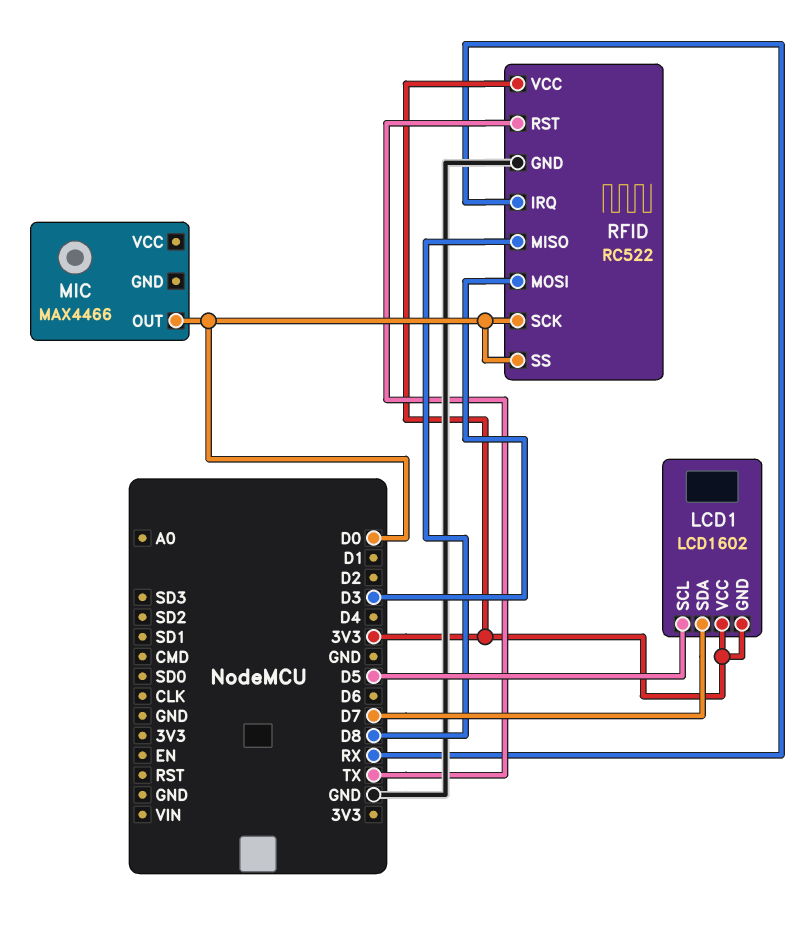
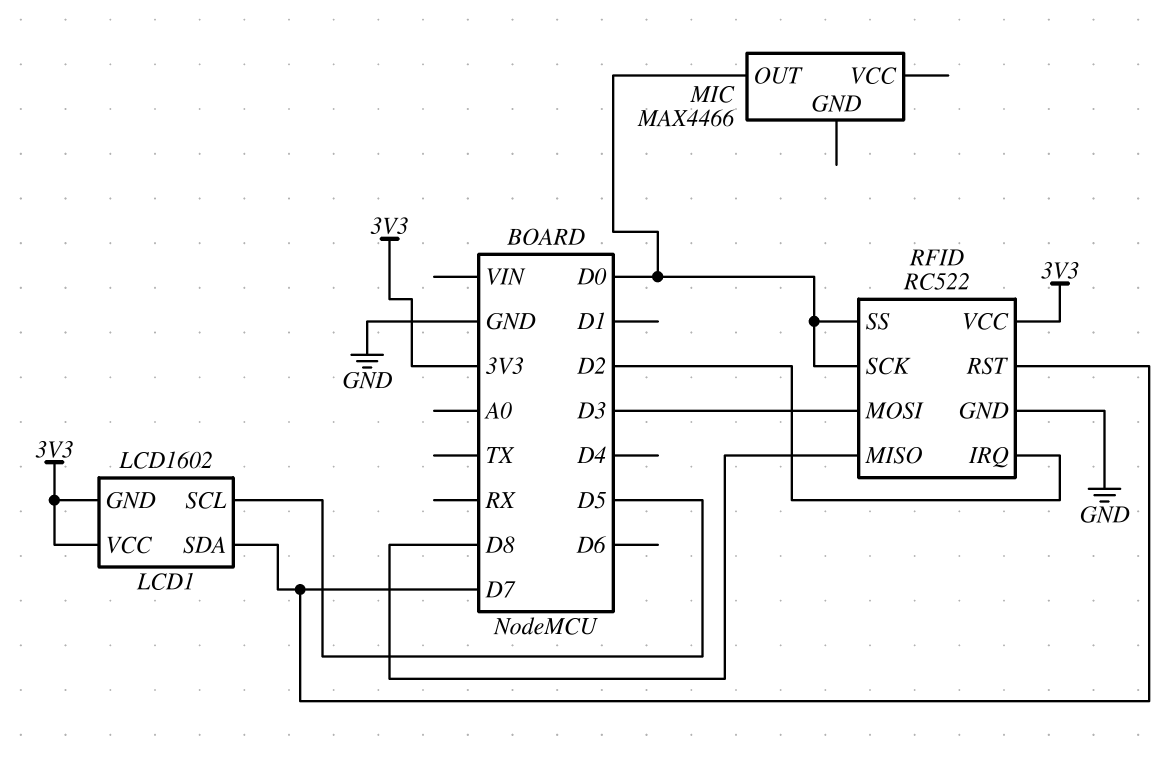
RFID pin IRQ: RX -> D2
RFID pin RST: TX -> D7

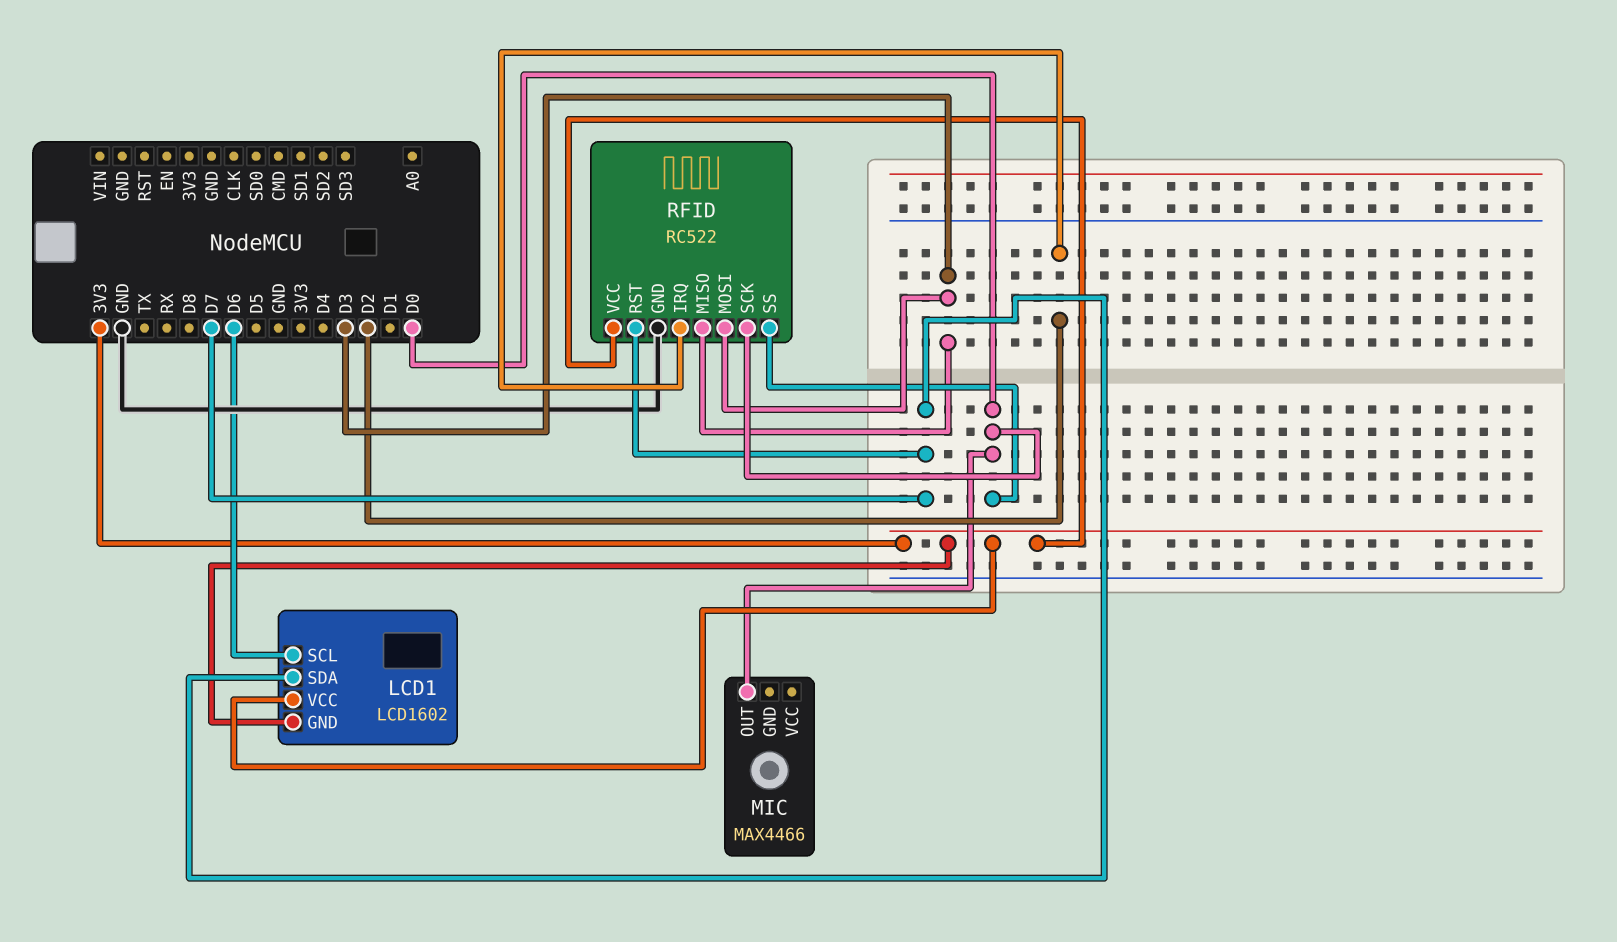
LCD1 pin SCL: D5 -> D6
RFID pin MISO: D8 -> D3

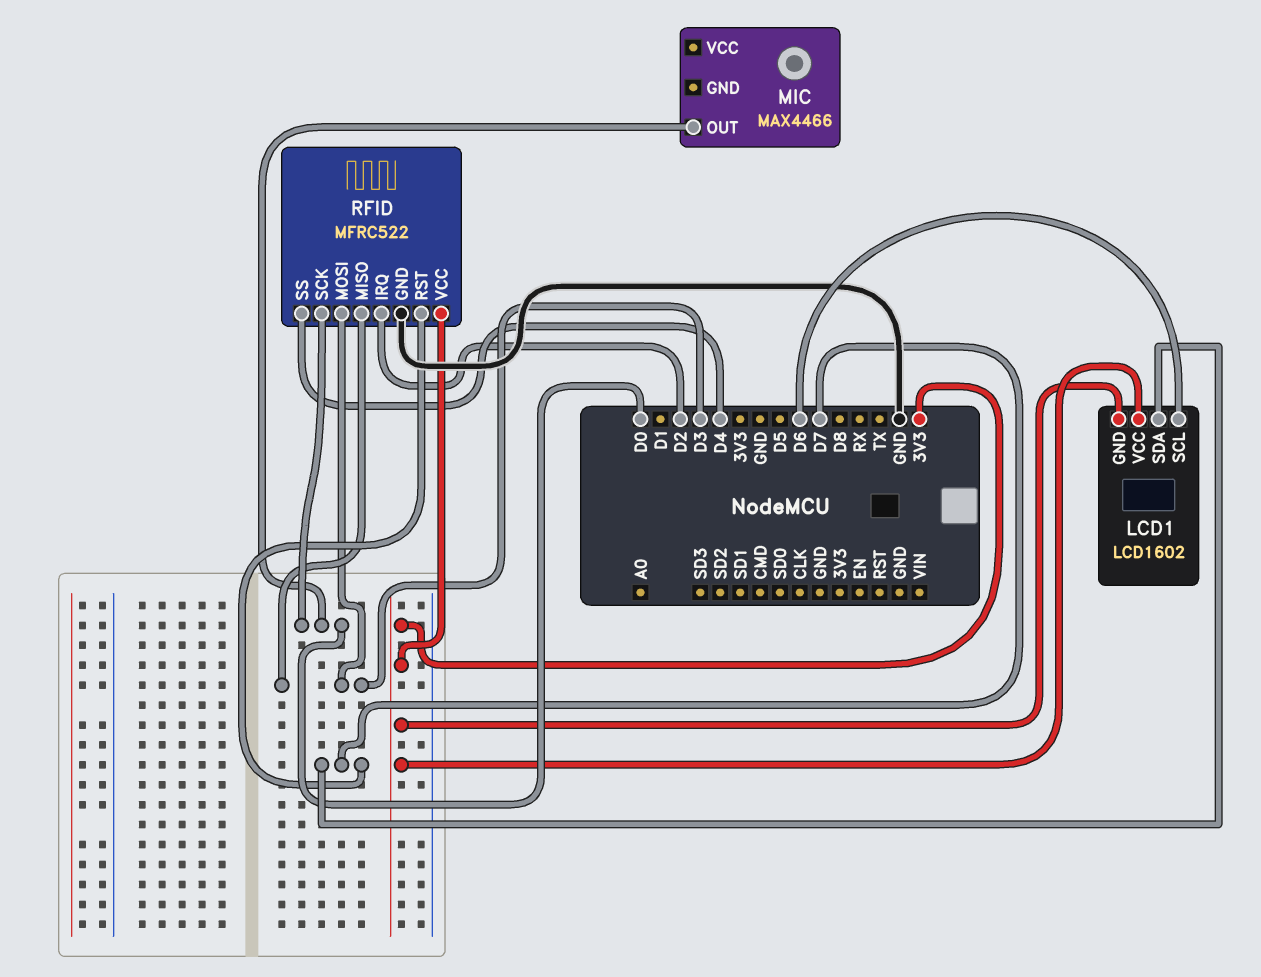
RFID: RC522 -> MFRC522
RFID pin SS: D0 -> D4

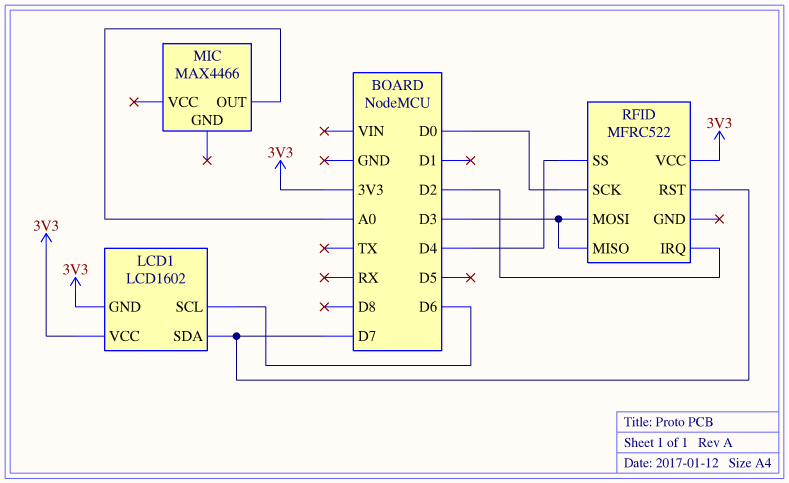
MIC pin OUT: D0 -> A0
RFID pin GND: GND -> none

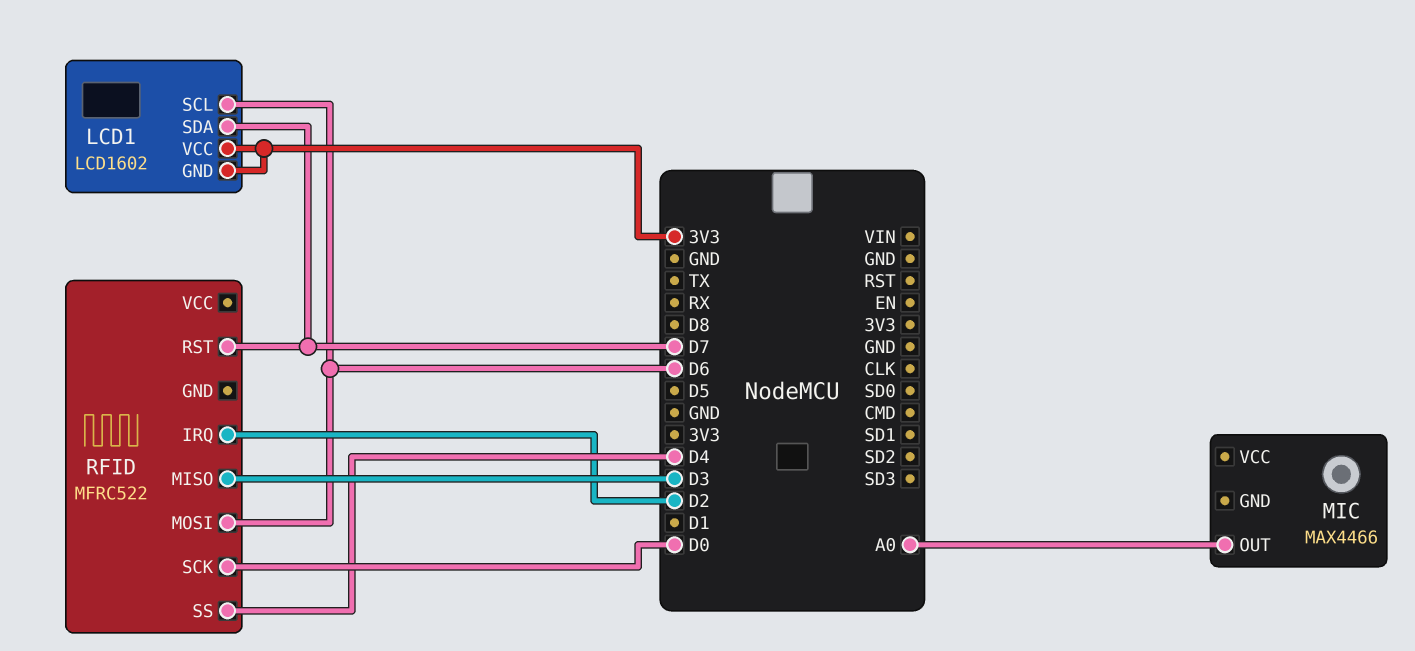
RFID pin MOSI: D3 -> D6
RFID pin VCC: 3V3 -> none

